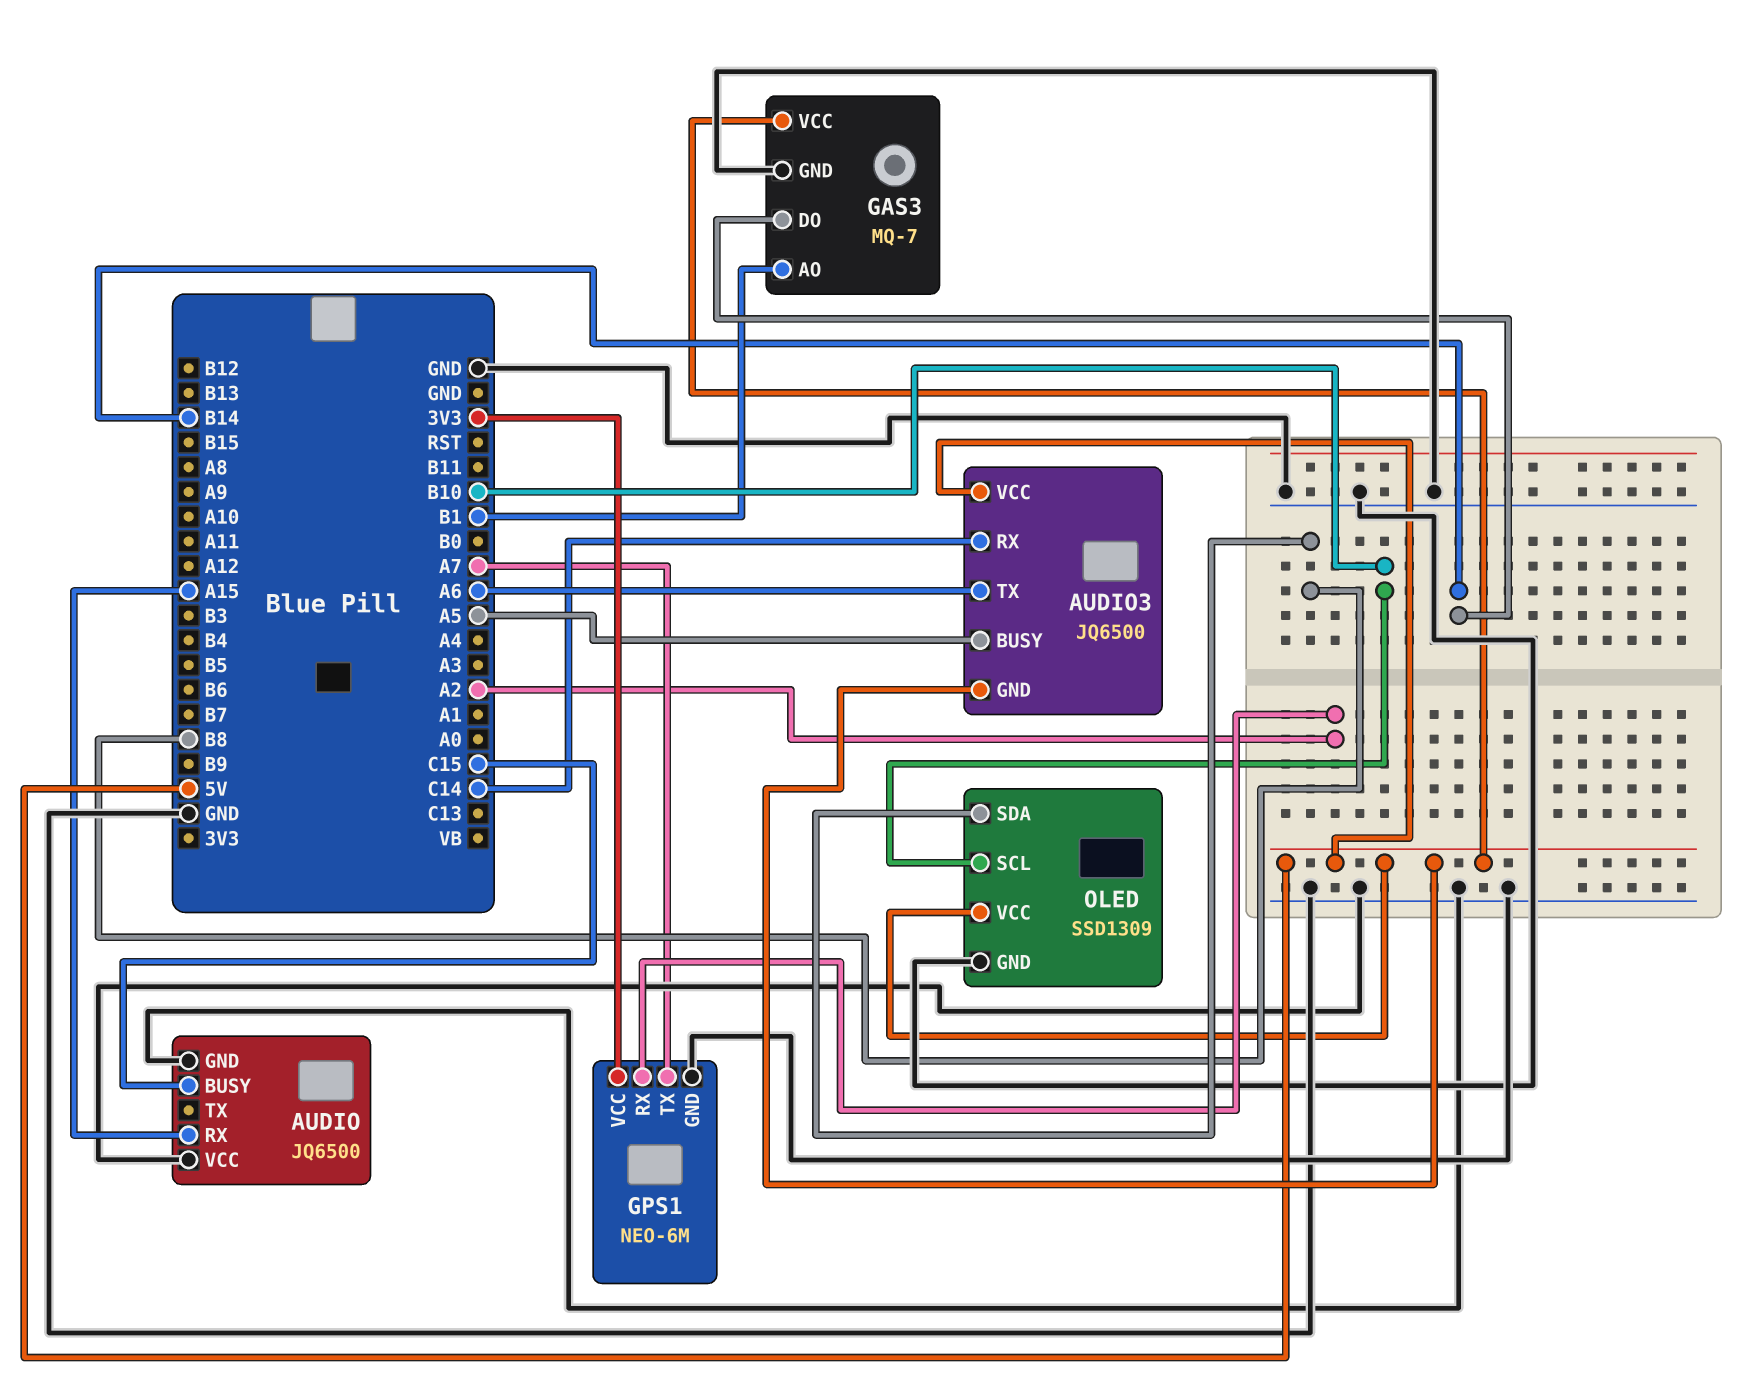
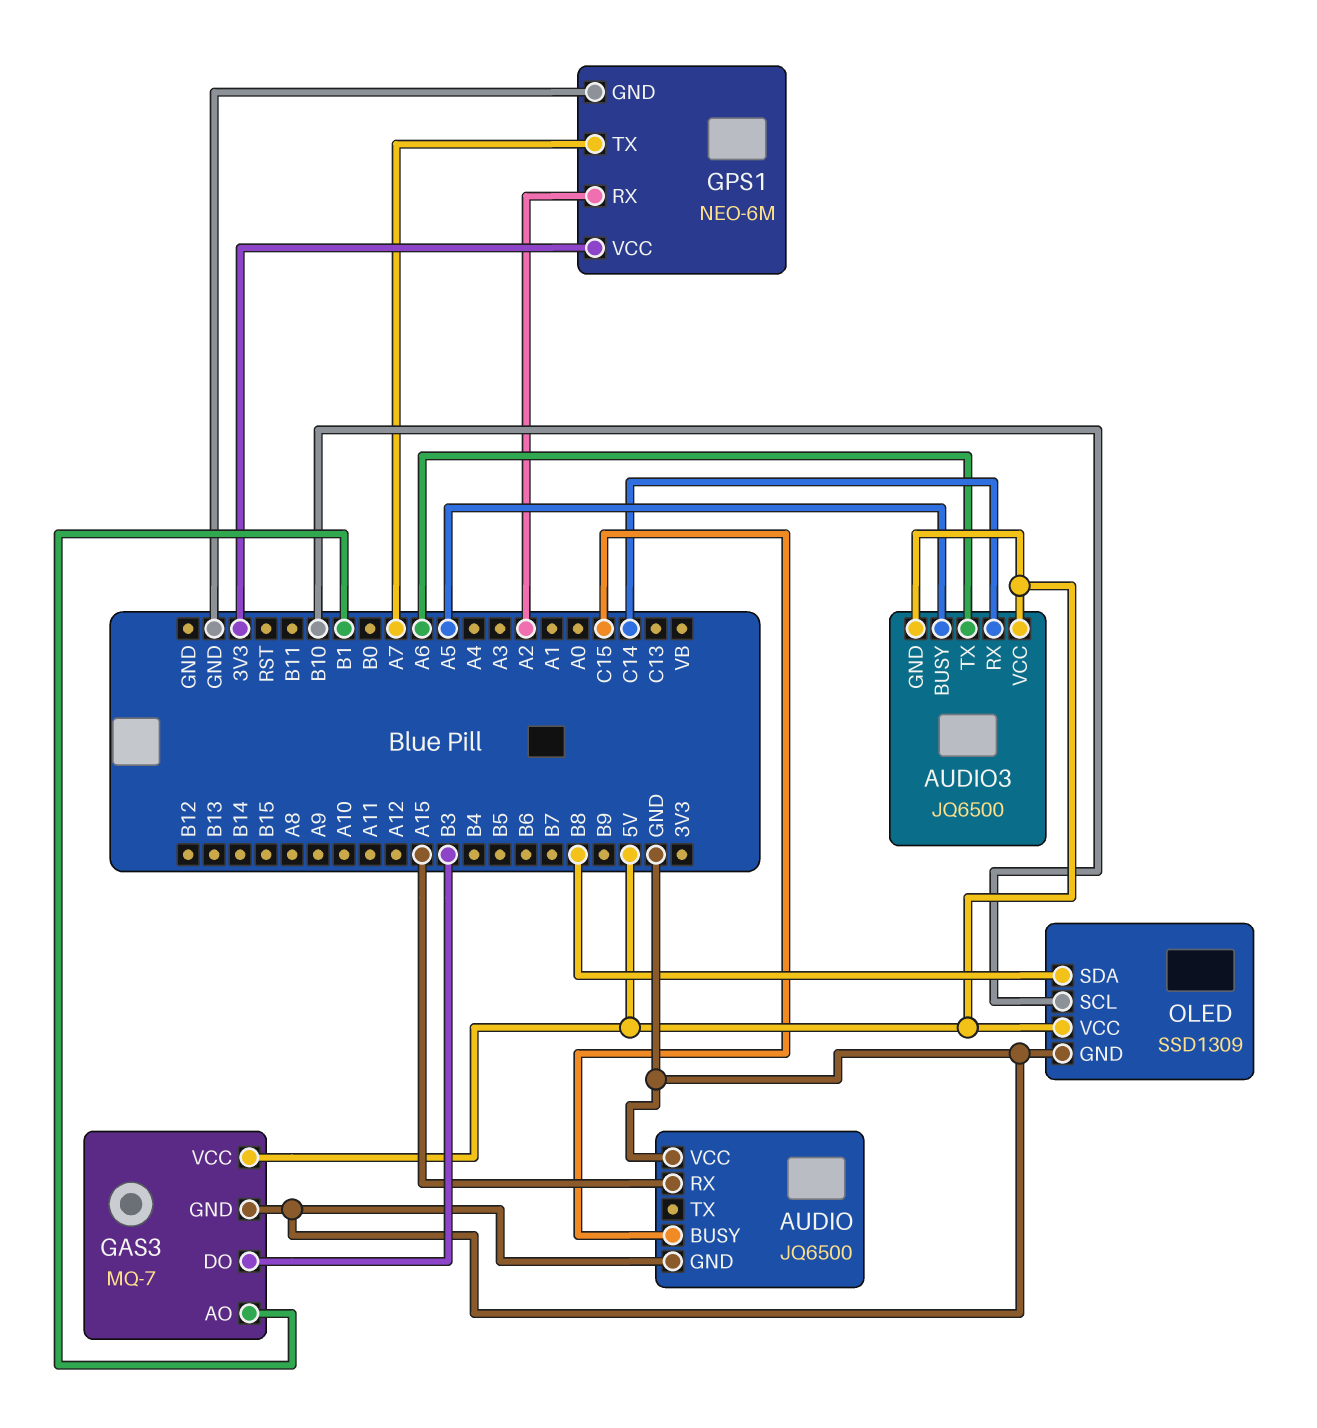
GAS3 pin DO: B14 -> B3

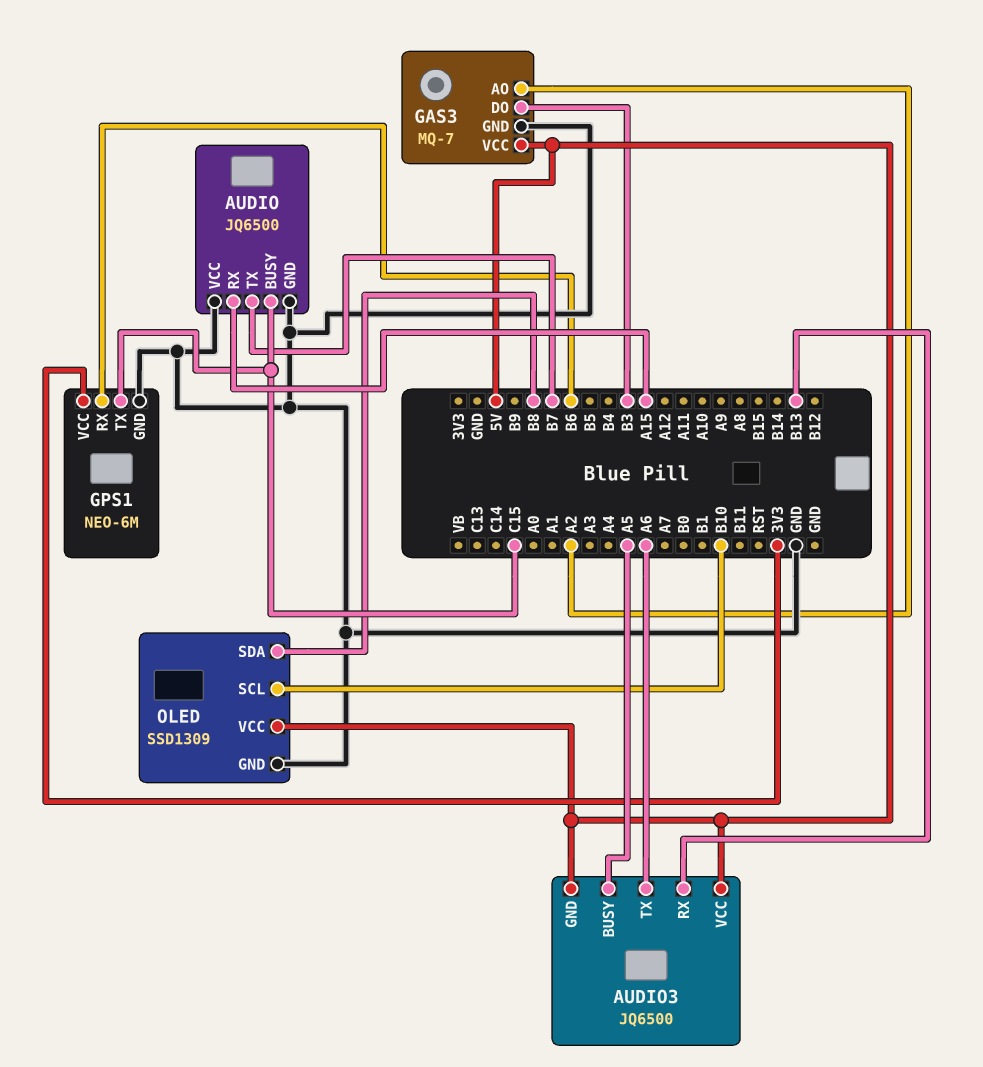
AUDIO pin TX: none -> B7
AUDIO3 pin RX: C14 -> B13
GAS3 pin AO: B1 -> A2
GPS1 pin RX: A2 -> B6
GPS1 pin TX: A7 -> C15

